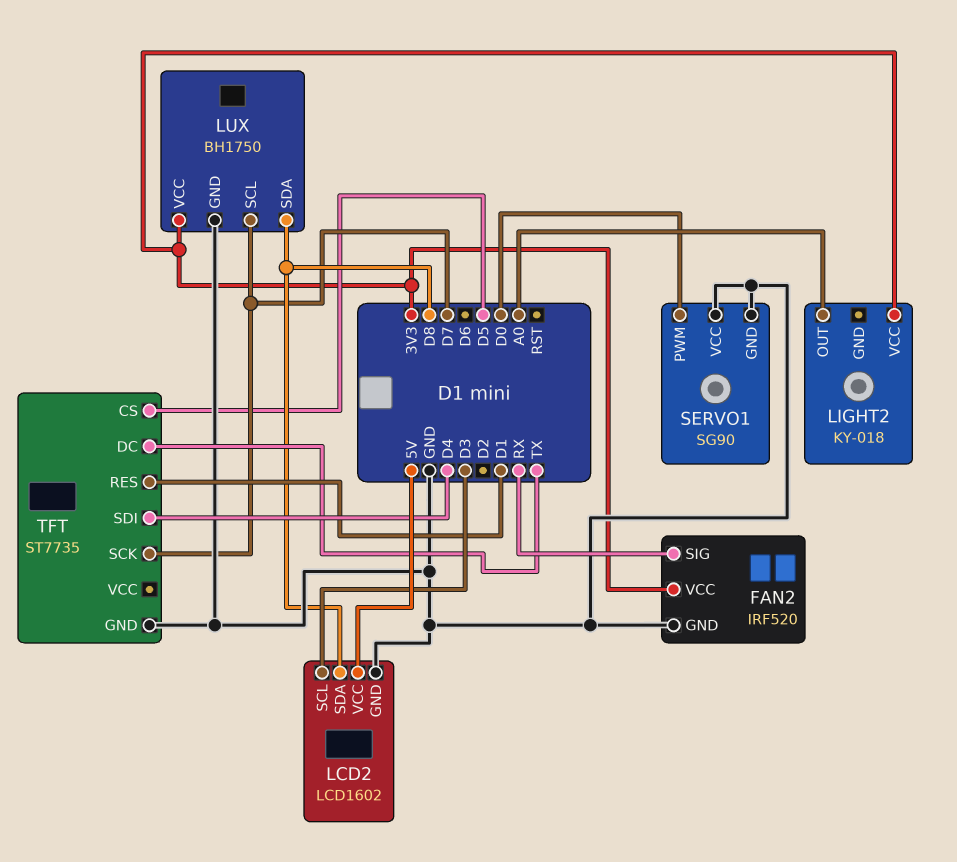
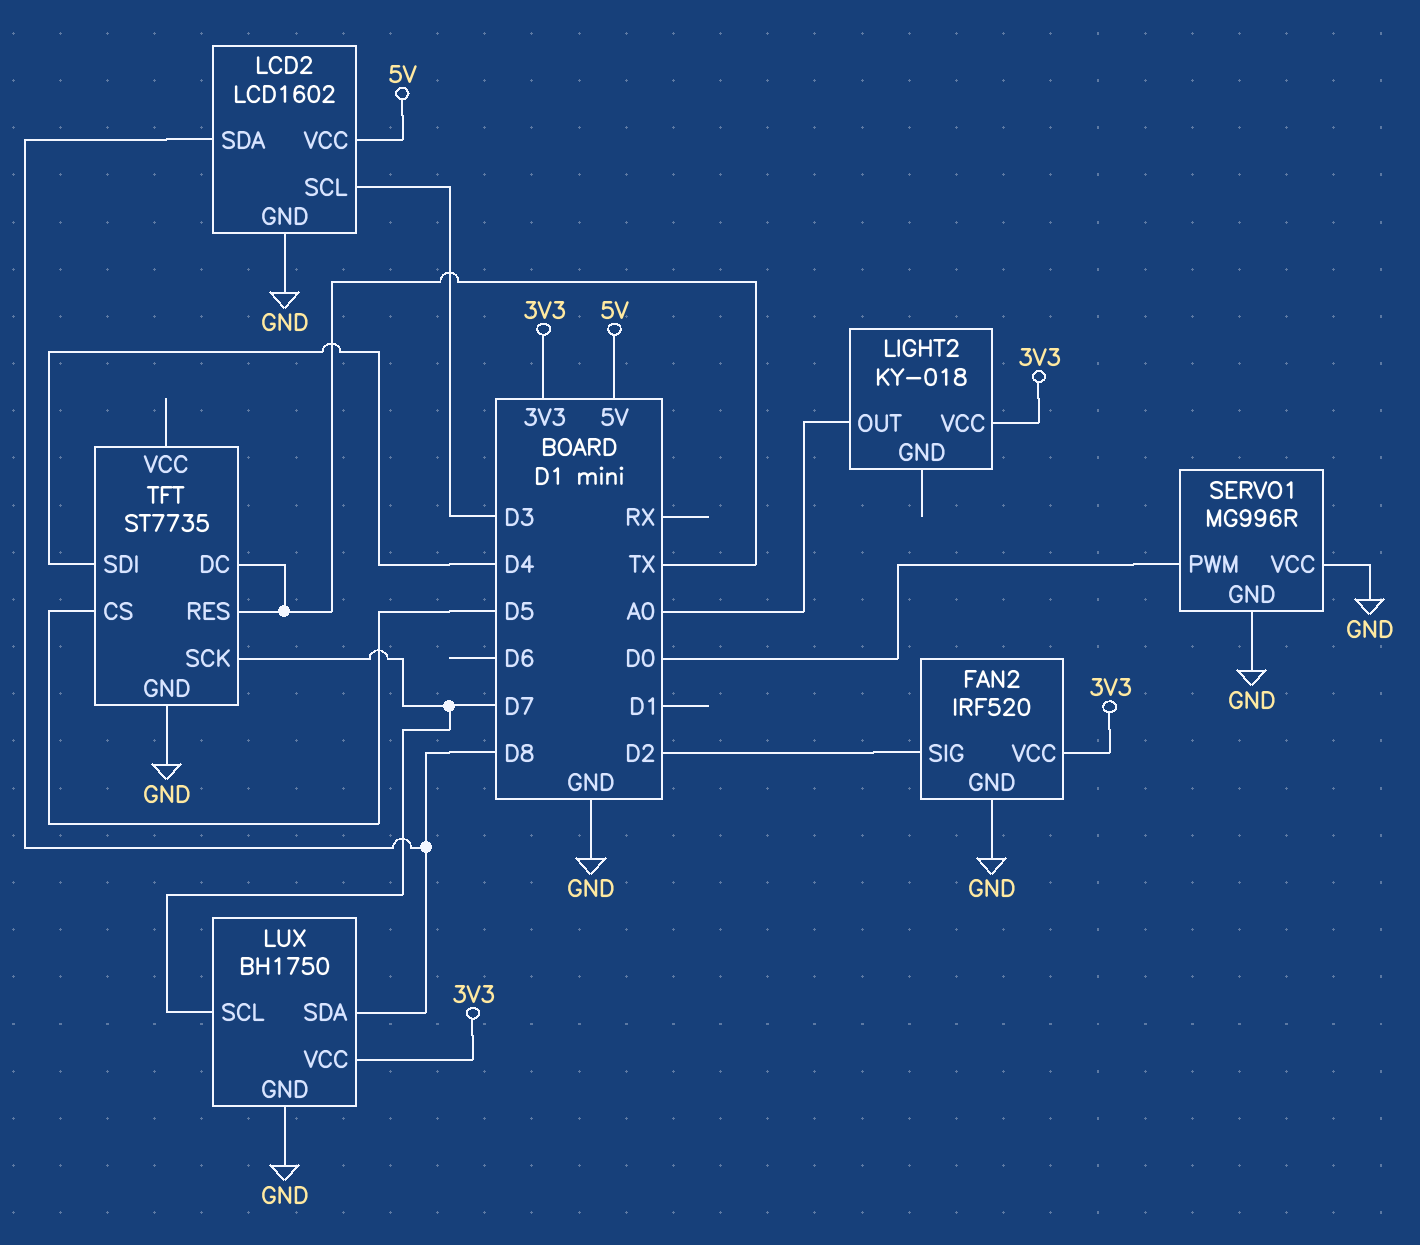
FAN2 pin SIG: RX -> D2
SERVO1: SG90 -> MG996R
TFT pin RES: D1 -> TX

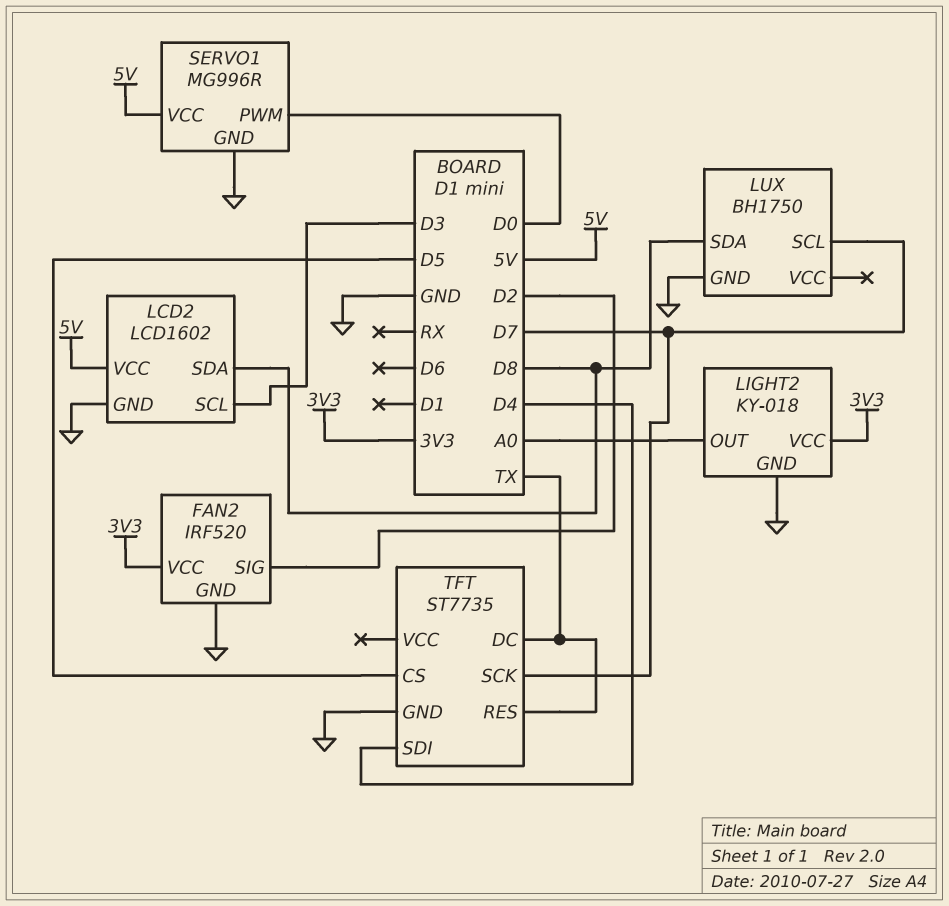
LIGHT2 pin GND: none -> GND
LUX pin VCC: 3V3 -> none
SERVO1 pin VCC: GND -> 5V

